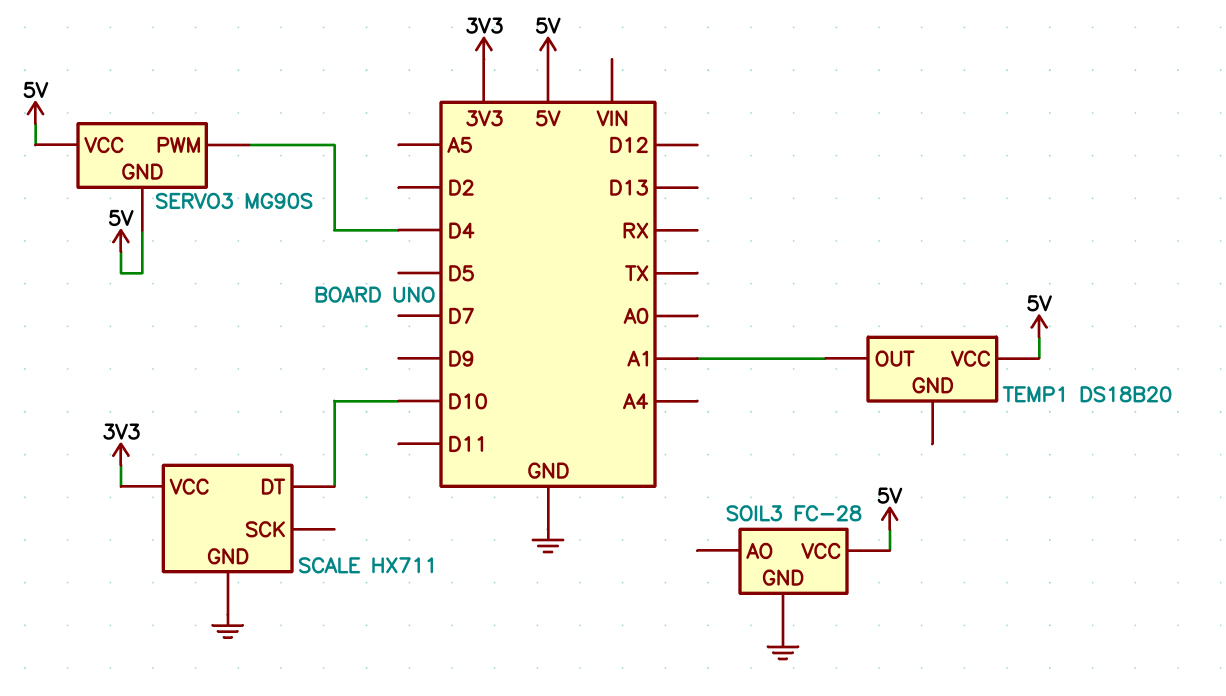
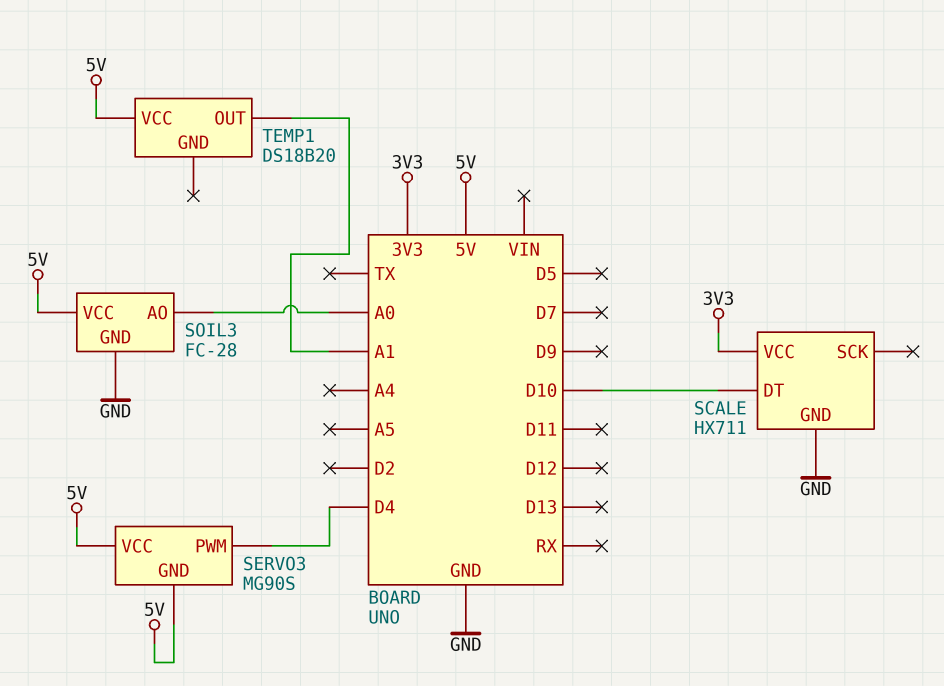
SOIL3 pin AO: none -> A0

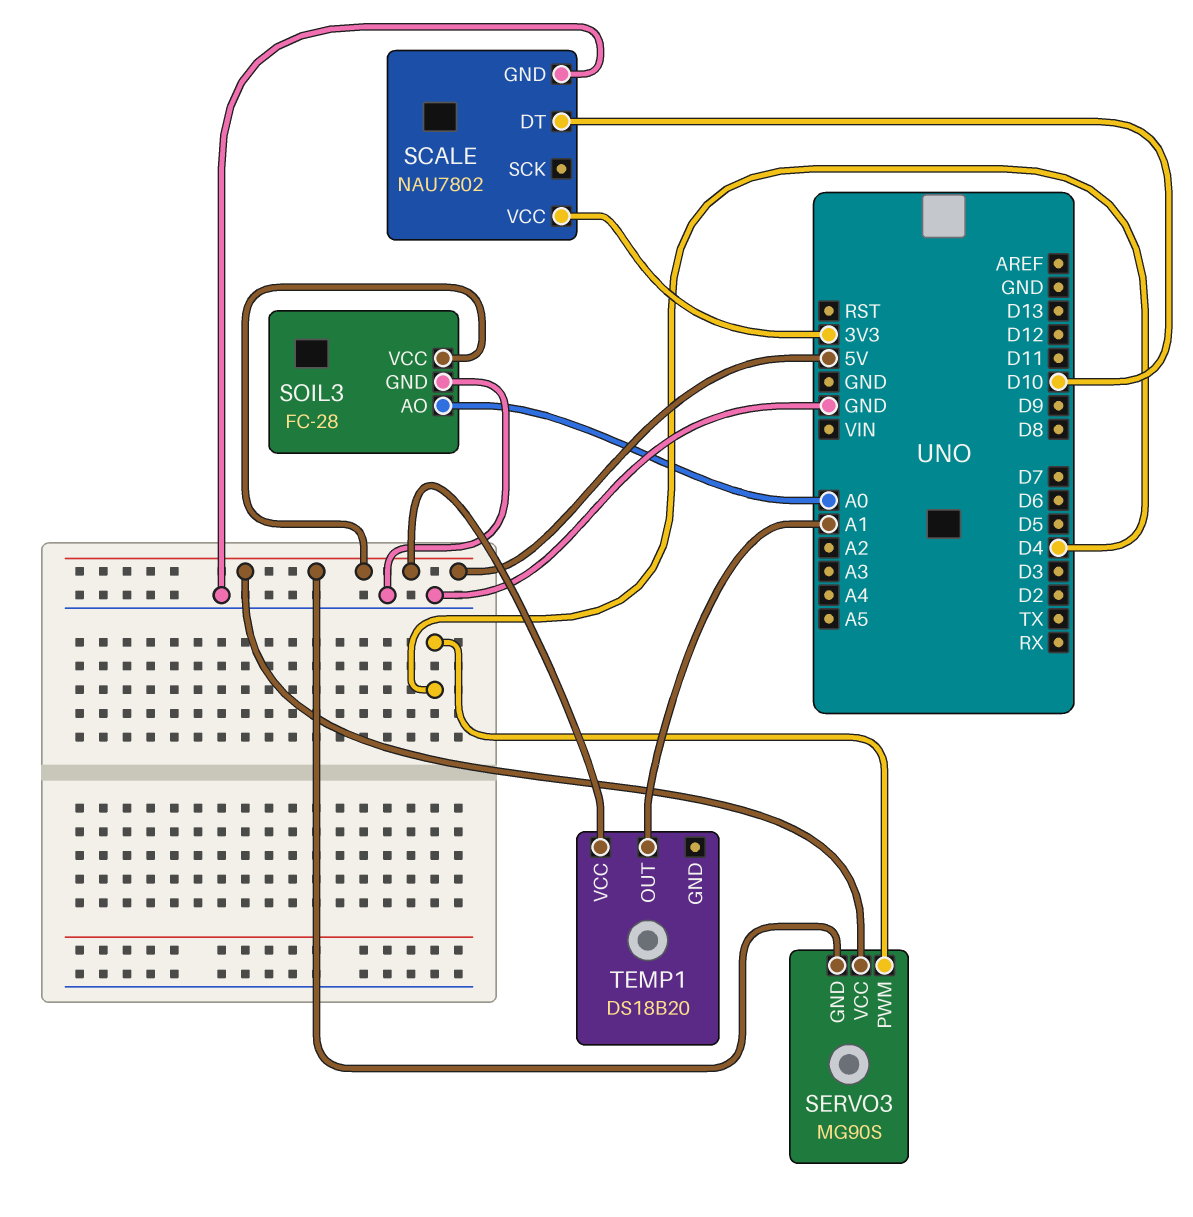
SCALE: HX711 -> NAU7802

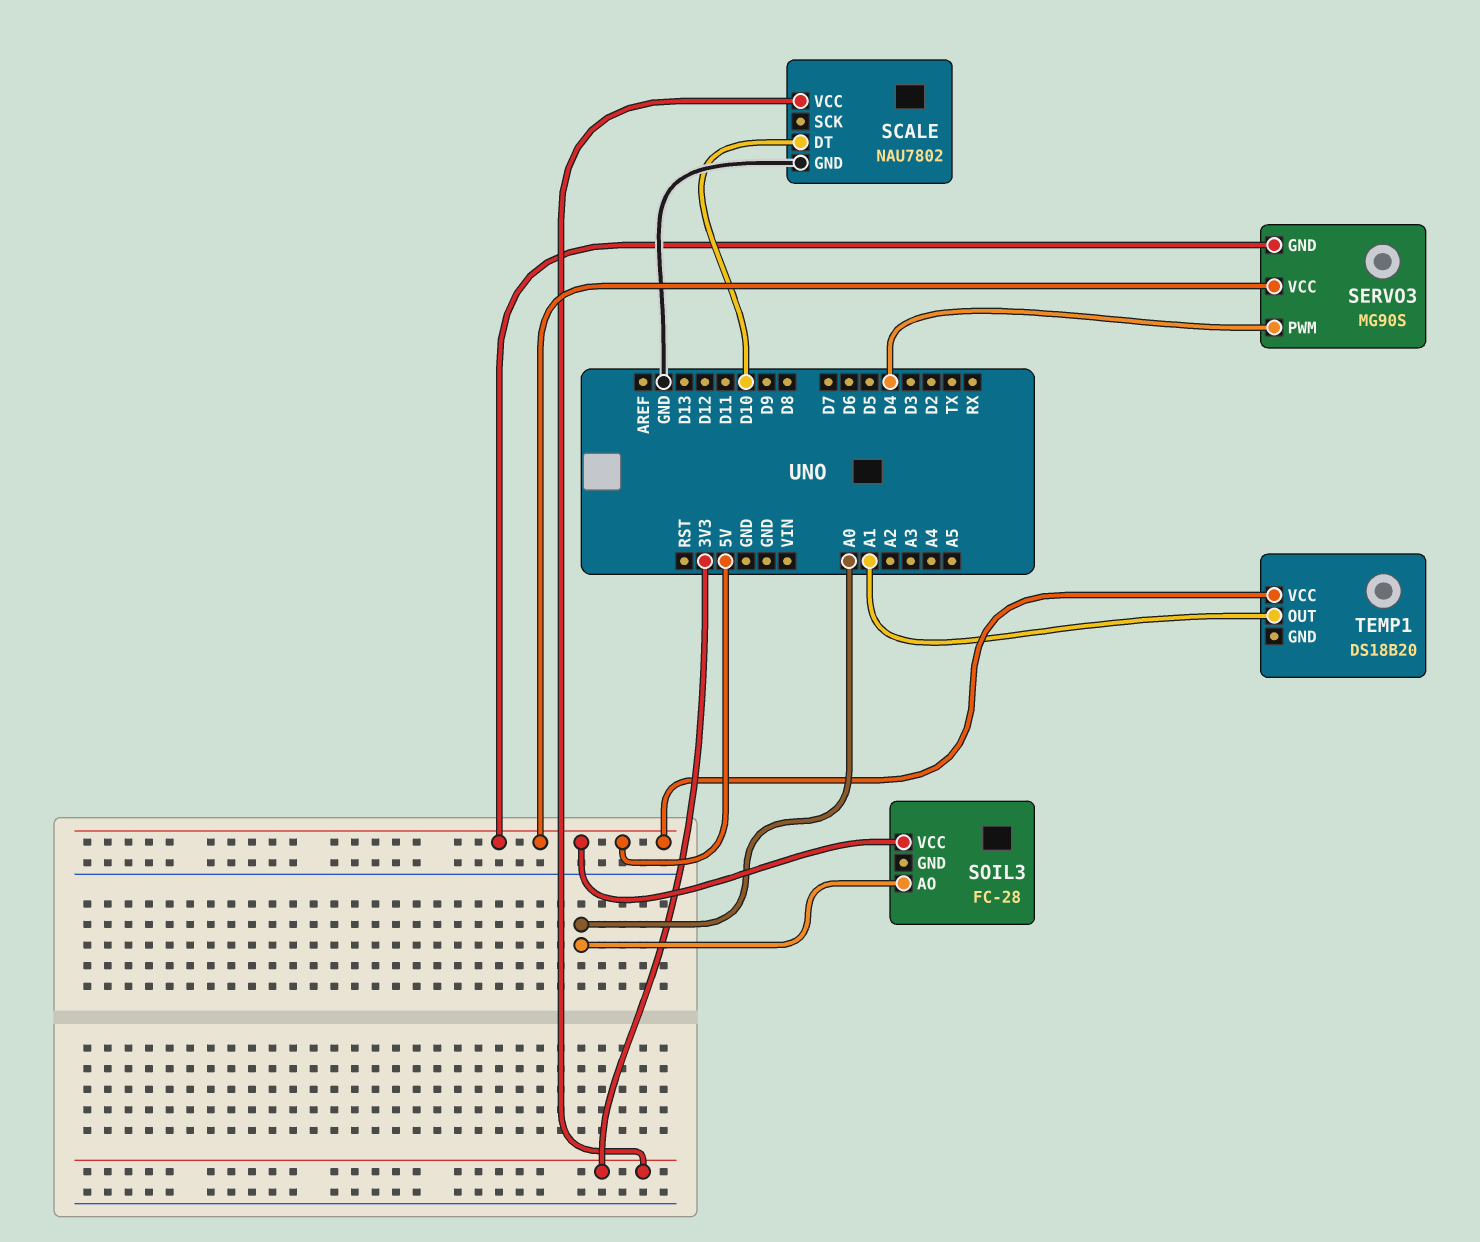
SOIL3 pin GND: GND -> none

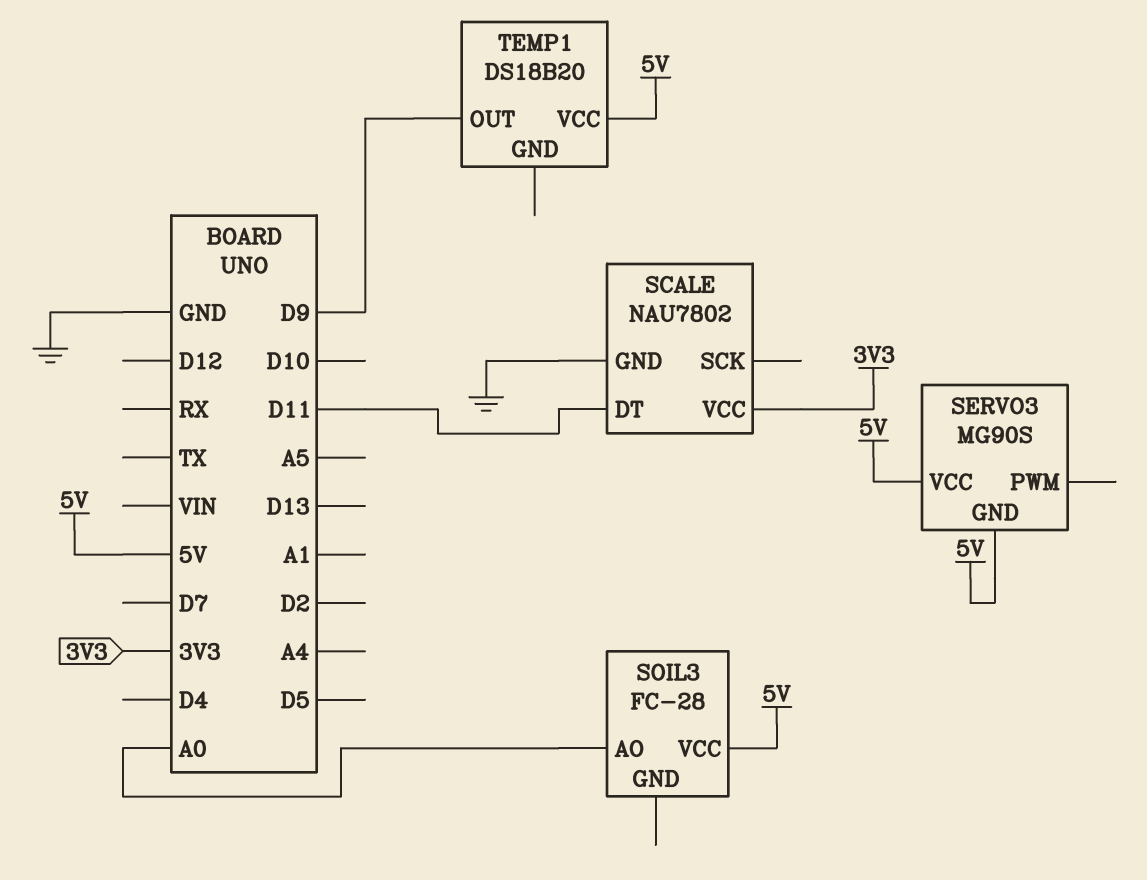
SCALE pin DT: D10 -> D11
SERVO3 pin PWM: D4 -> none
TEMP1 pin OUT: A1 -> D9

